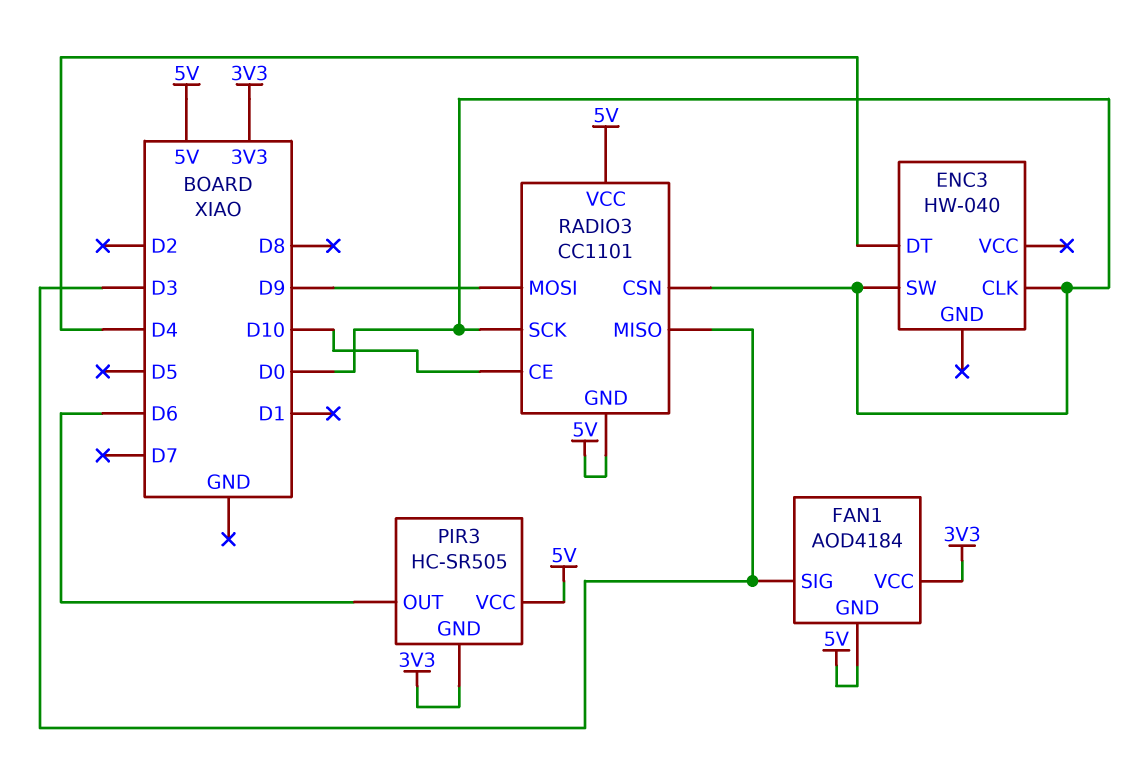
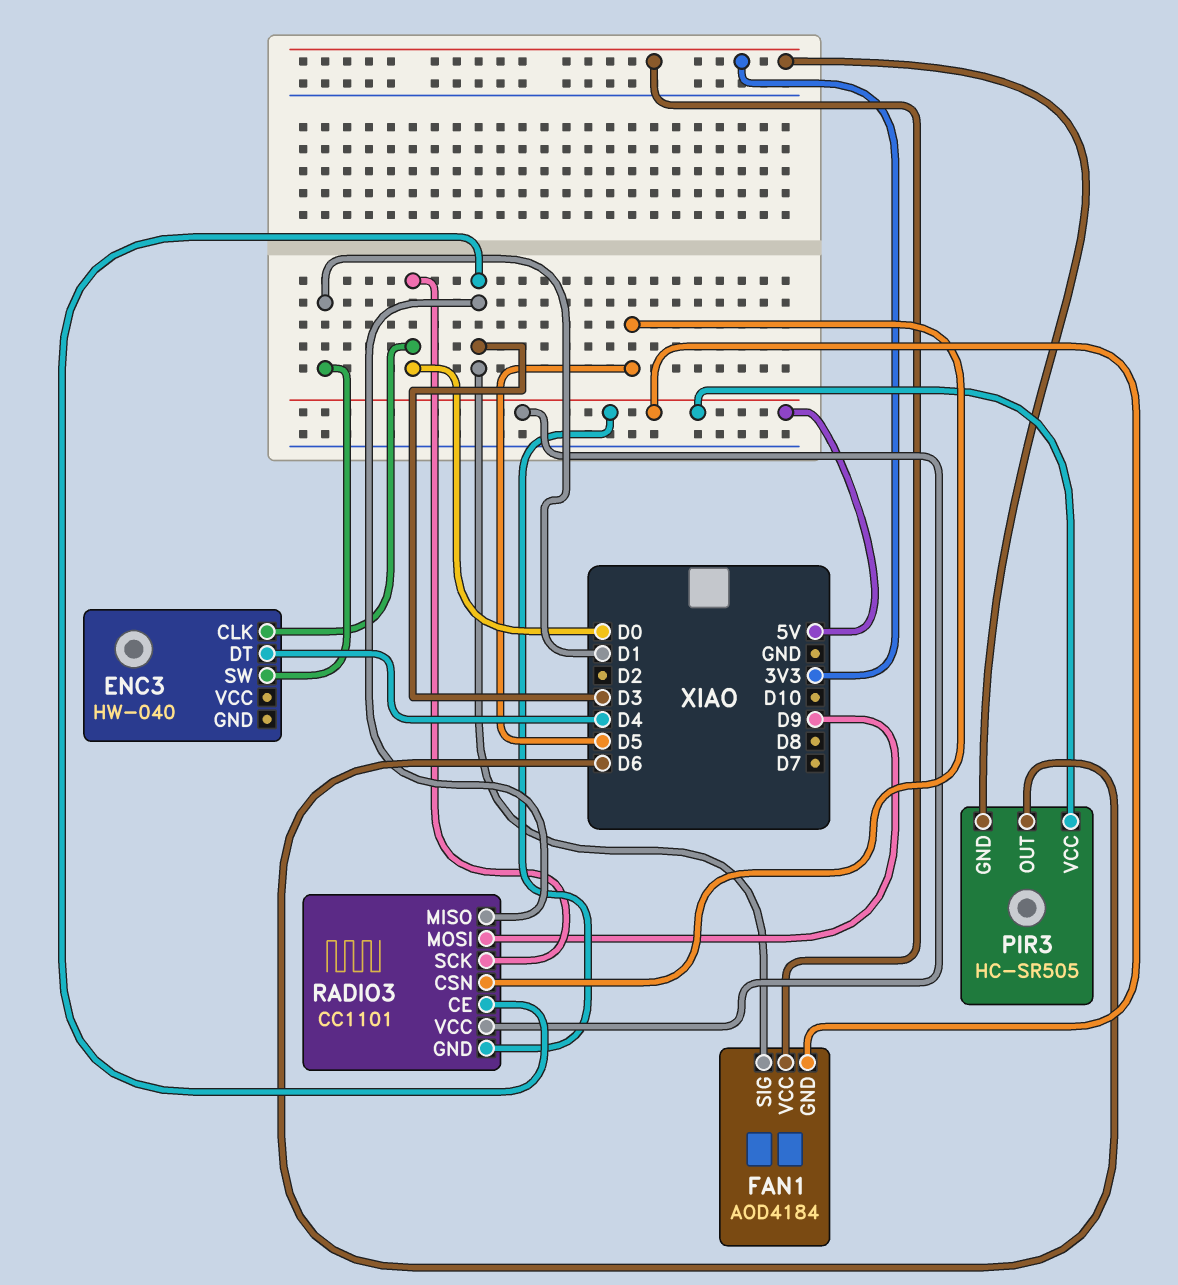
ENC3 pin SW: D0 -> D1
RADIO3 pin CE: D10 -> D3
RADIO3 pin CSN: D0 -> D5

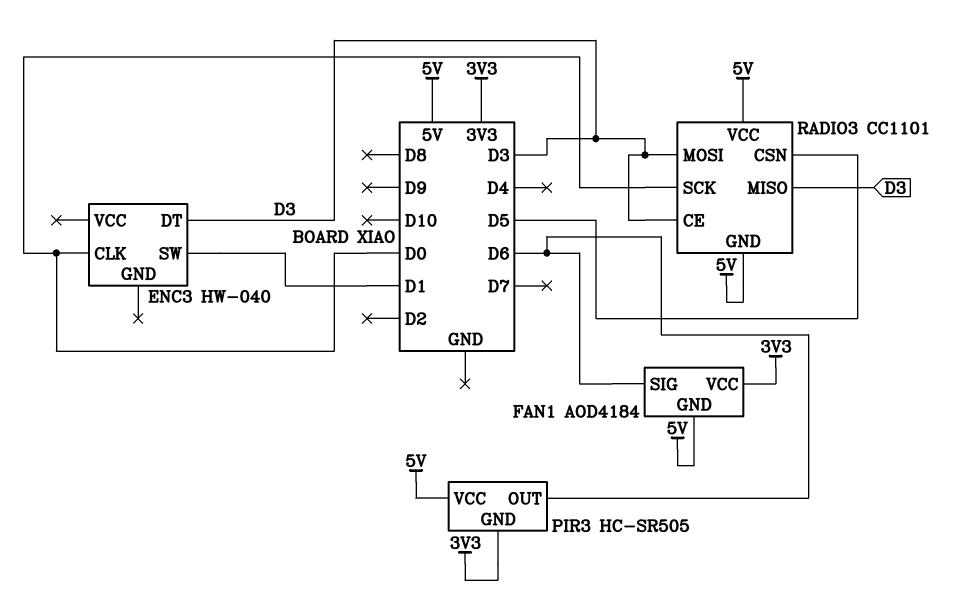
ENC3 pin DT: D4 -> D3
FAN1 pin SIG: D3 -> D6
RADIO3 pin MOSI: D9 -> D3

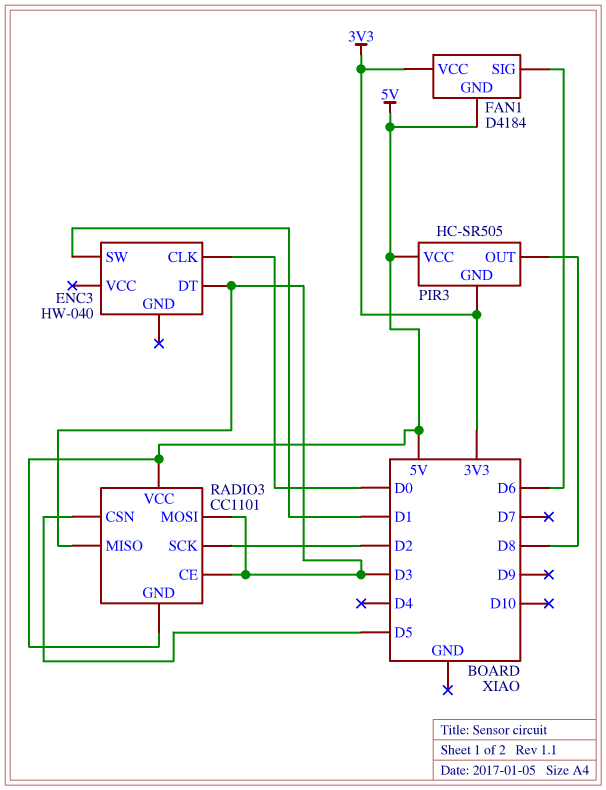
FAN1: AOD4184 -> D4184
PIR3 pin OUT: D6 -> D8
RADIO3 pin SCK: D0 -> D2

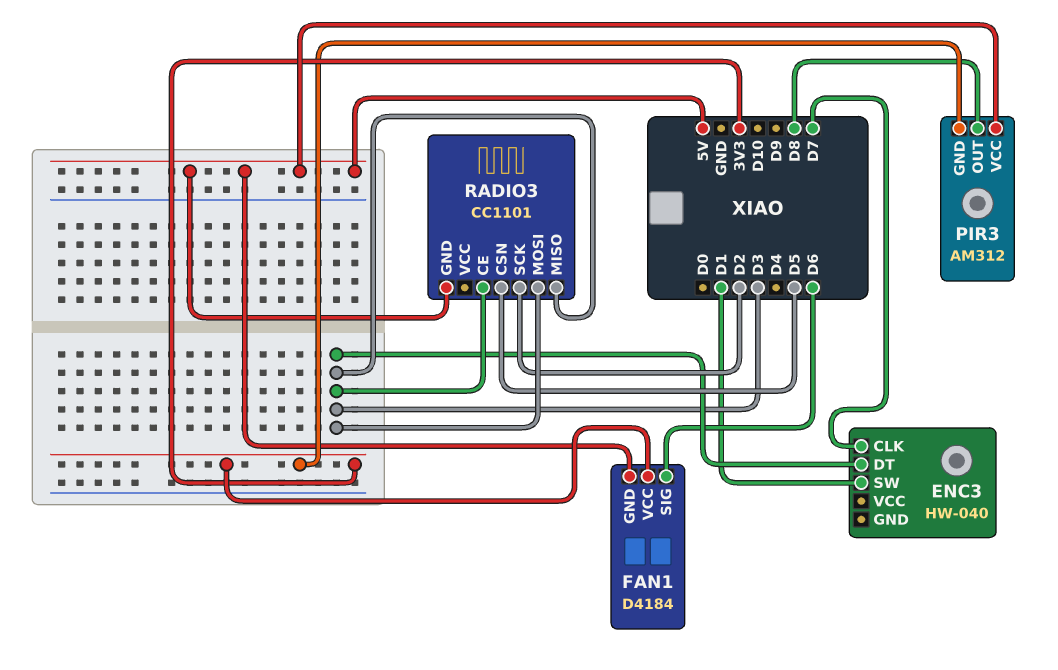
ENC3 pin CLK: D0 -> D7
PIR3: HC-SR505 -> AM312
RADIO3 pin VCC: 5V -> none

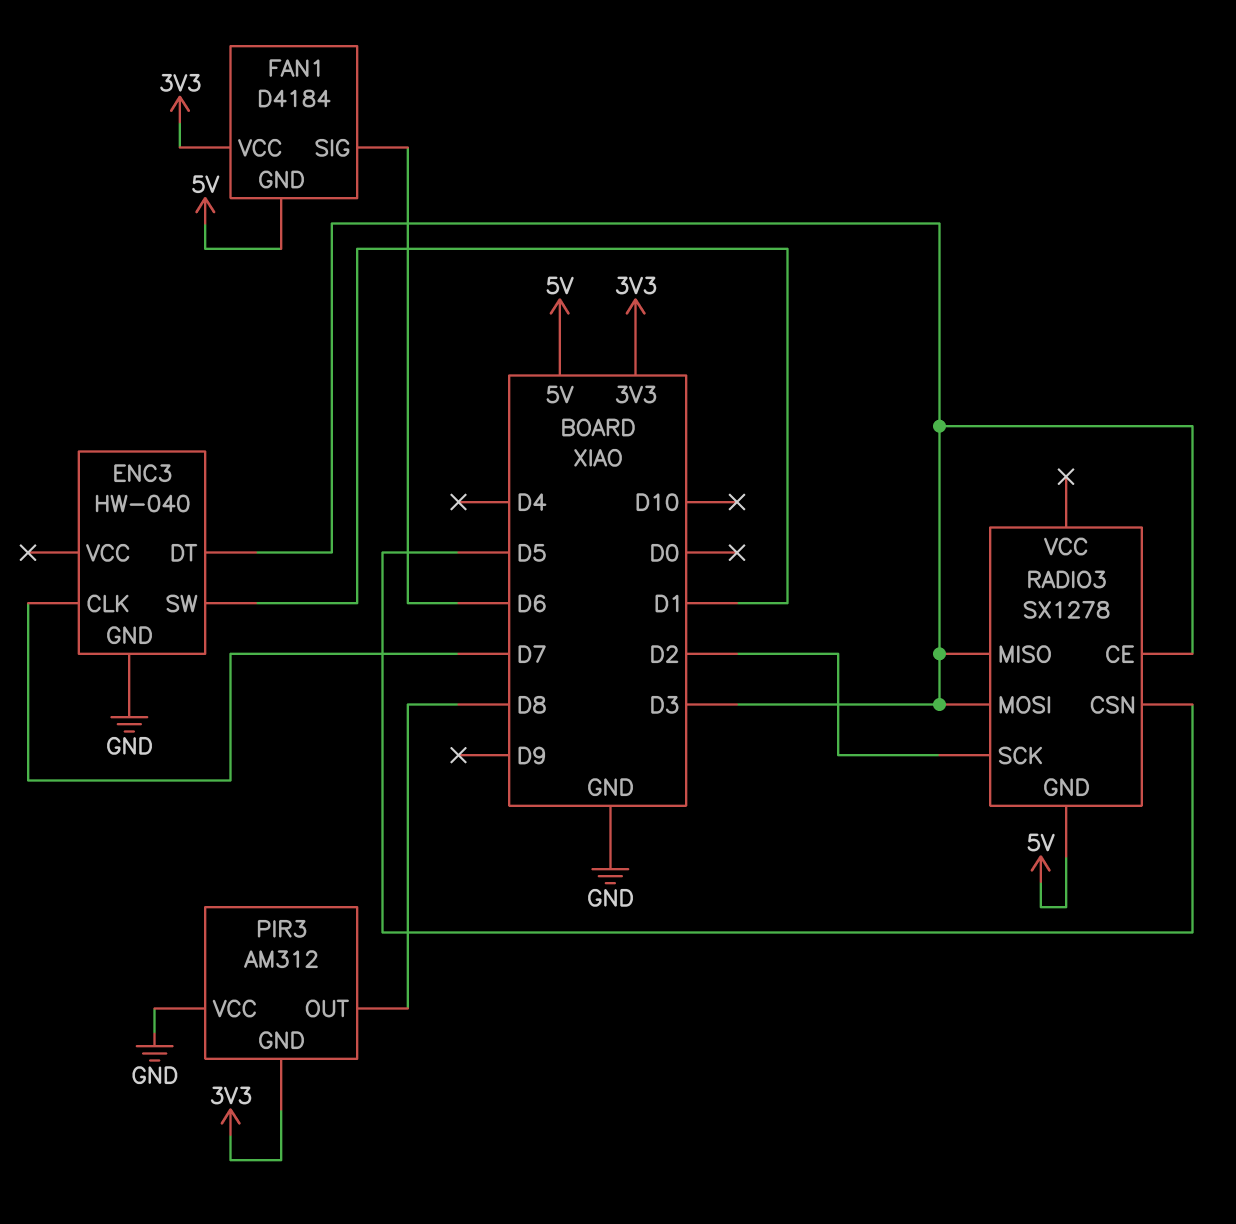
ENC3 pin GND: none -> GND
PIR3 pin VCC: 5V -> GND
RADIO3: CC1101 -> SX1278

